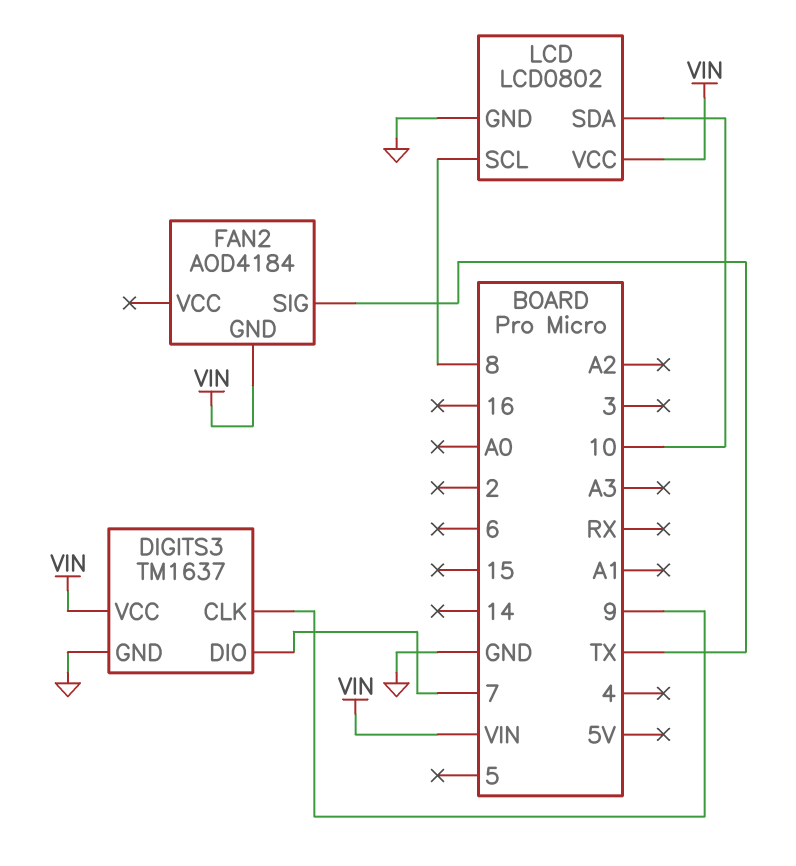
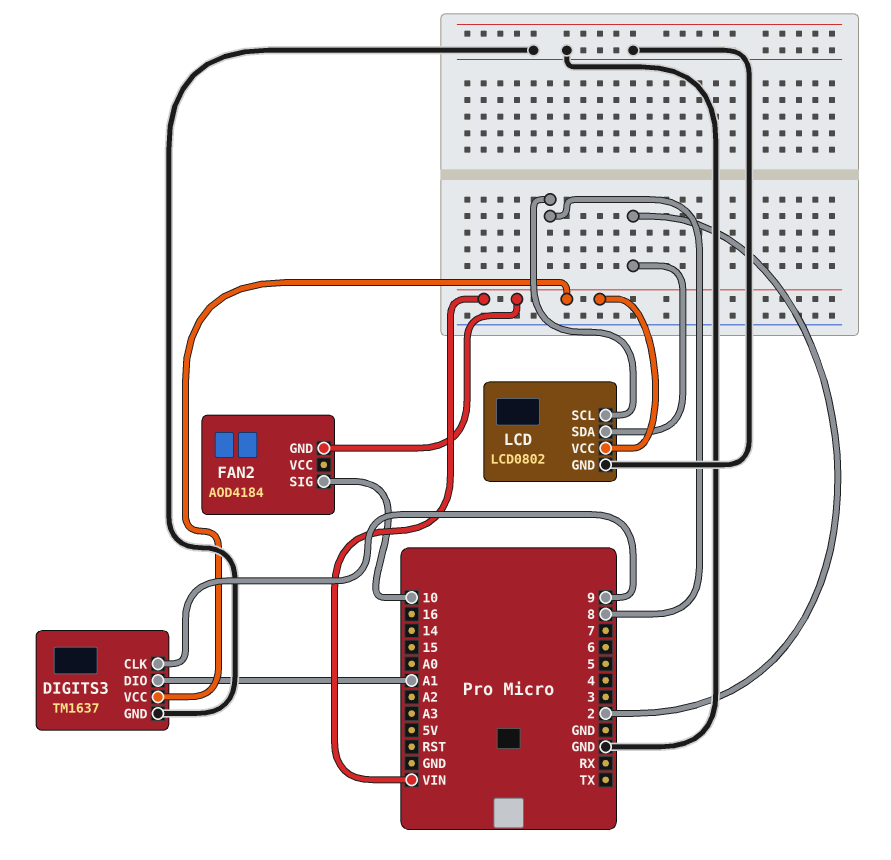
DIGITS3 pin DIO: 7 -> A1
FAN2 pin SIG: TX -> 10
LCD pin SDA: 10 -> 2

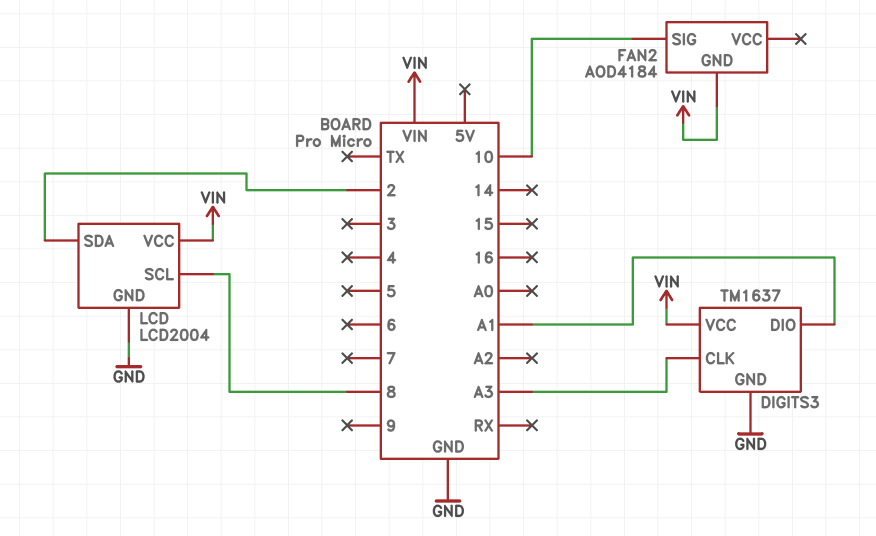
DIGITS3 pin CLK: 9 -> A3
LCD: LCD0802 -> LCD2004

